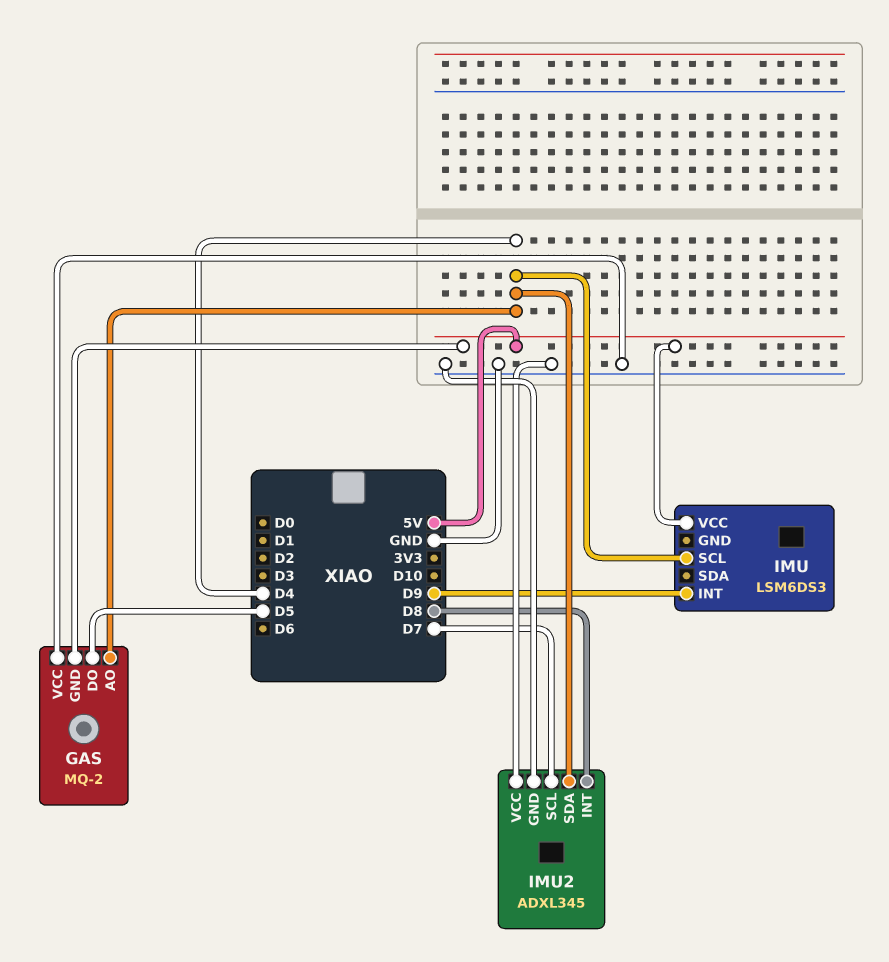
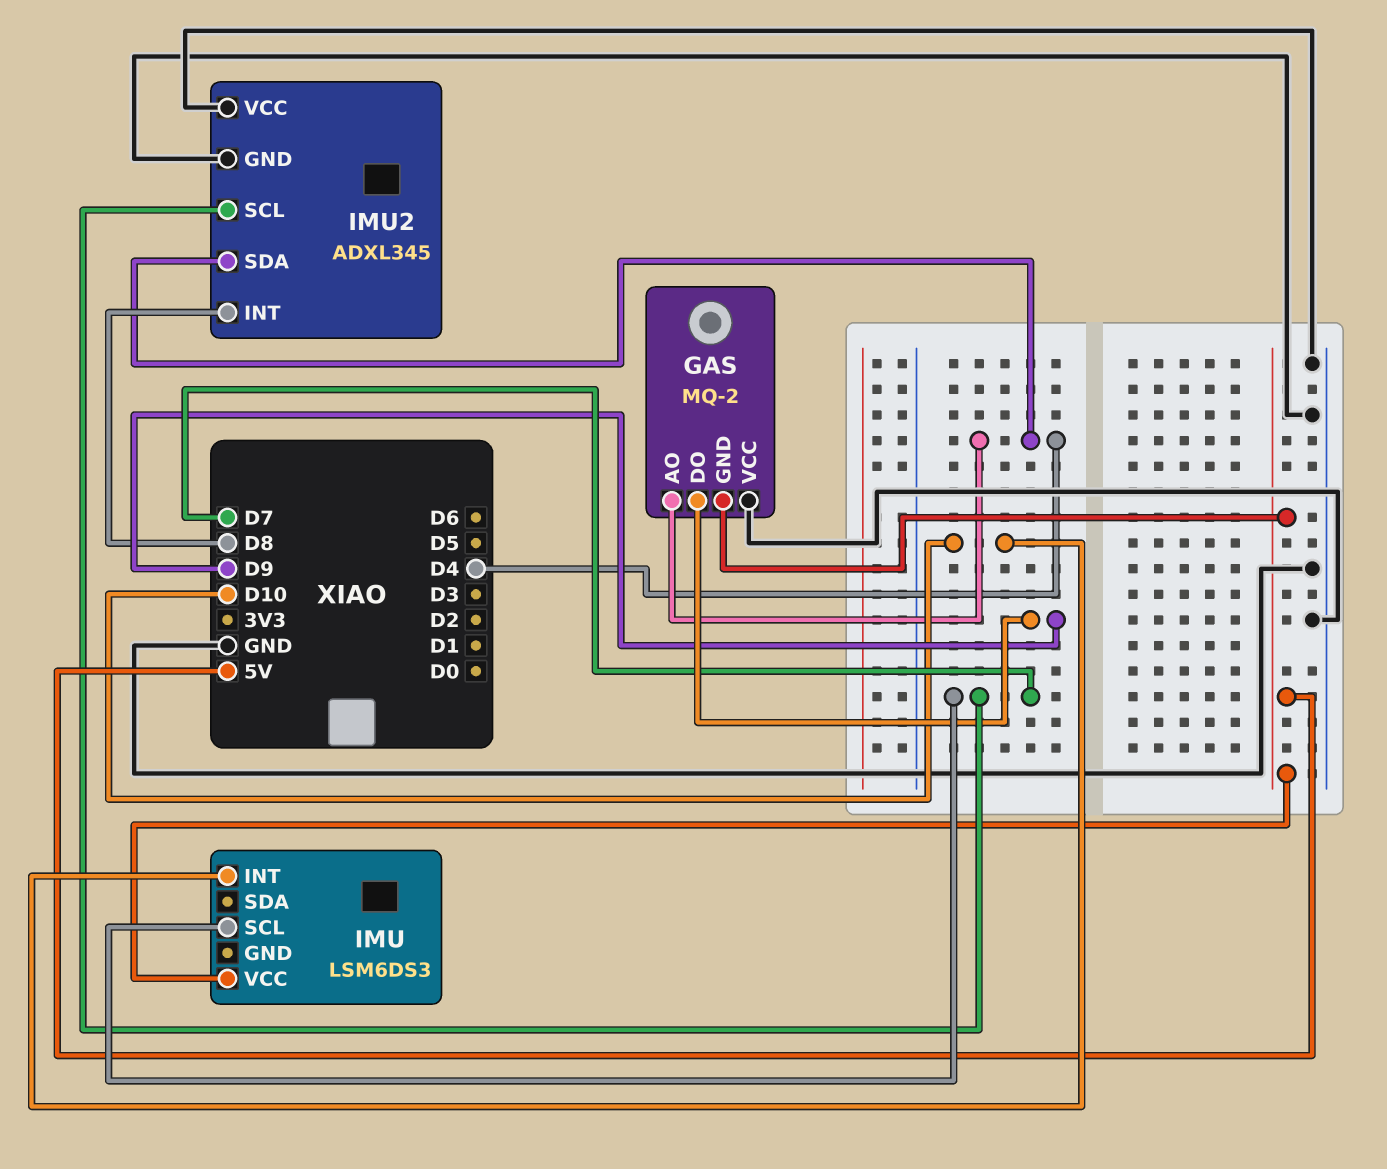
GAS pin DO: D5 -> D9
IMU pin INT: D9 -> D10
IMU pin SCL: D4 -> D7

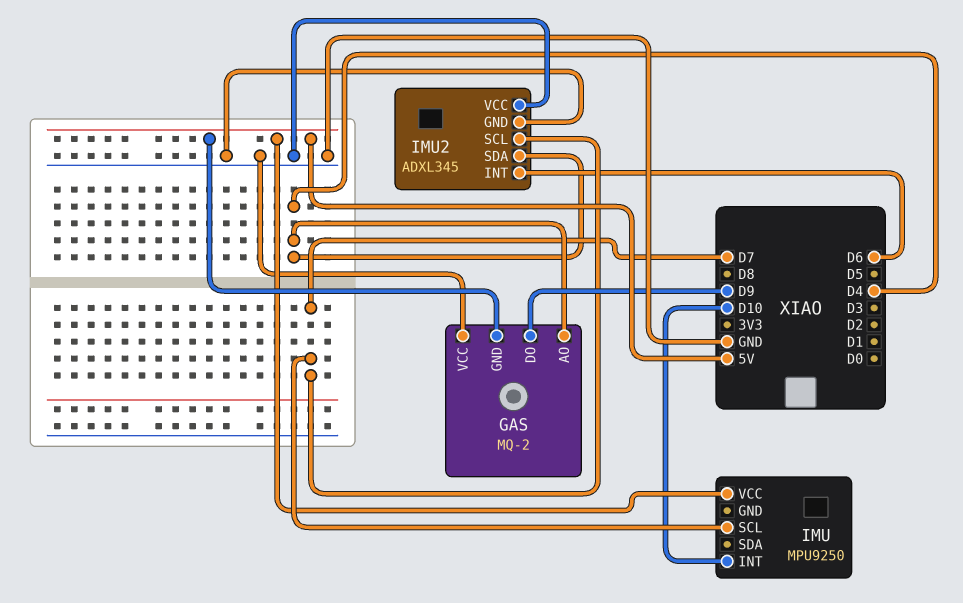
IMU: LSM6DS3 -> MPU9250
IMU2 pin INT: D8 -> D6

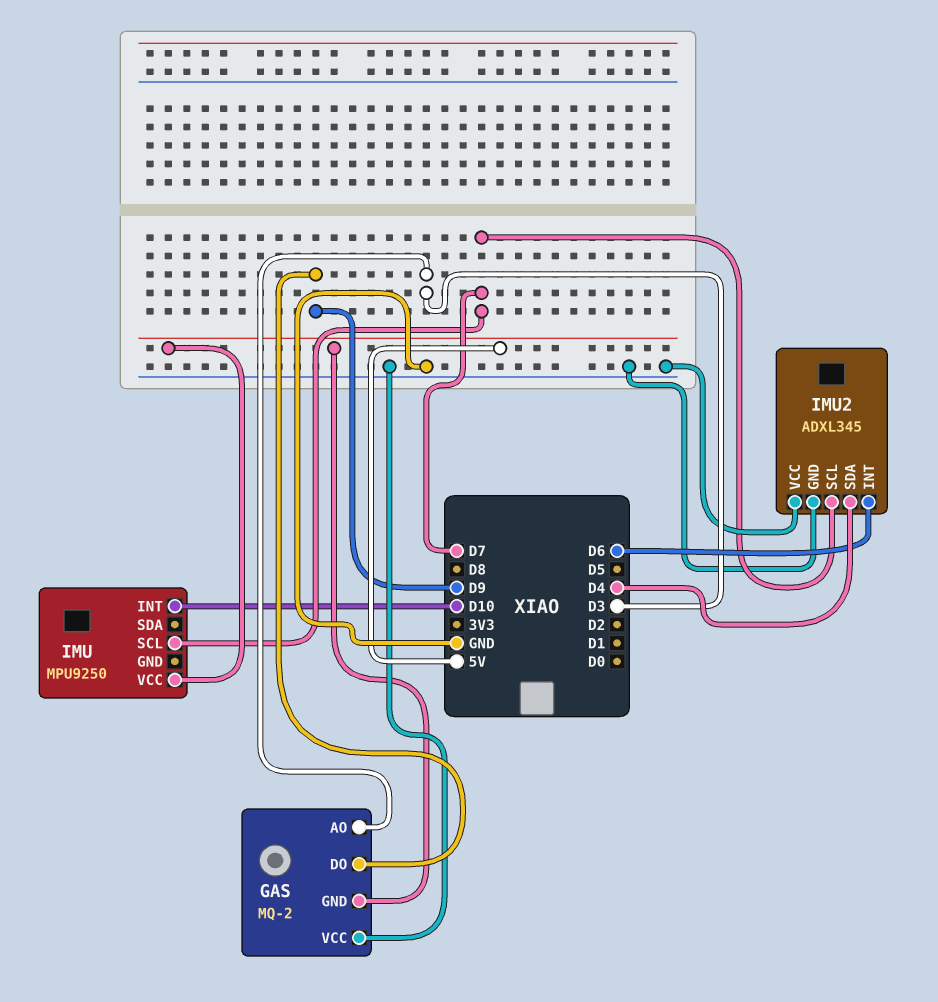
GAS pin AO: D4 -> D3

